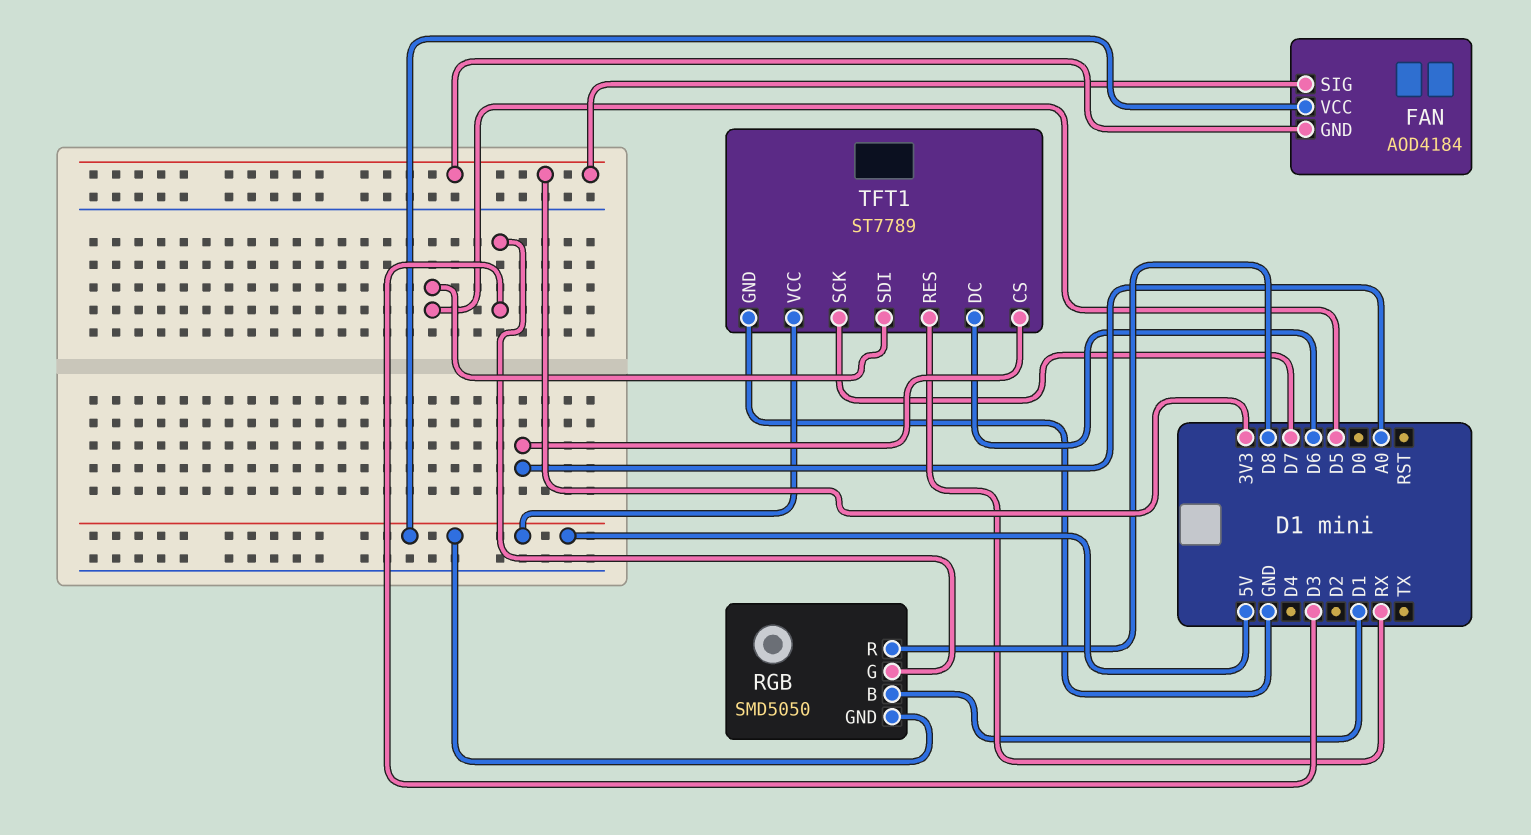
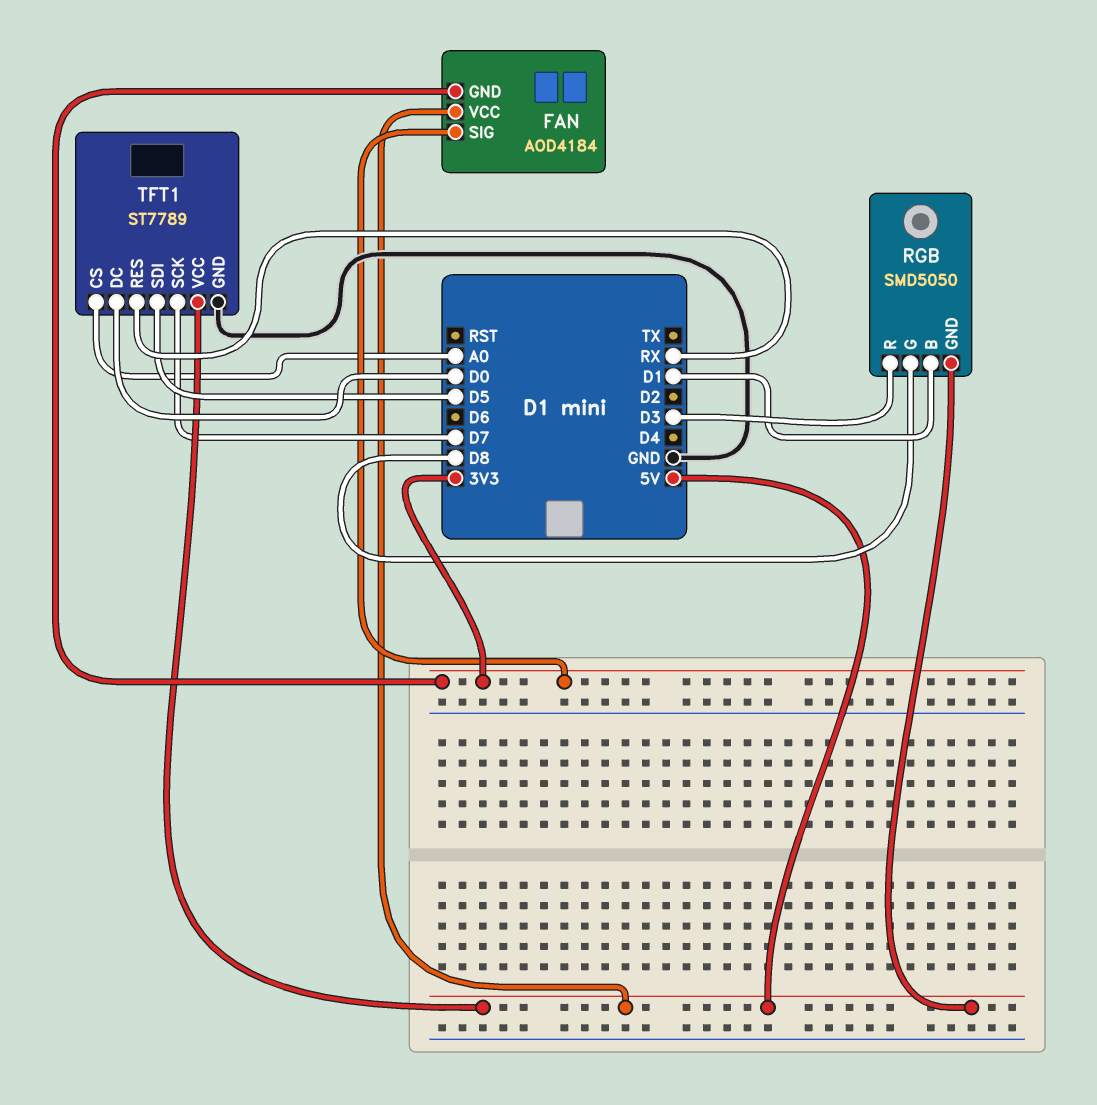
RGB pin G: D3 -> D8
RGB pin R: D8 -> D3
TFT1 pin DC: D6 -> D0

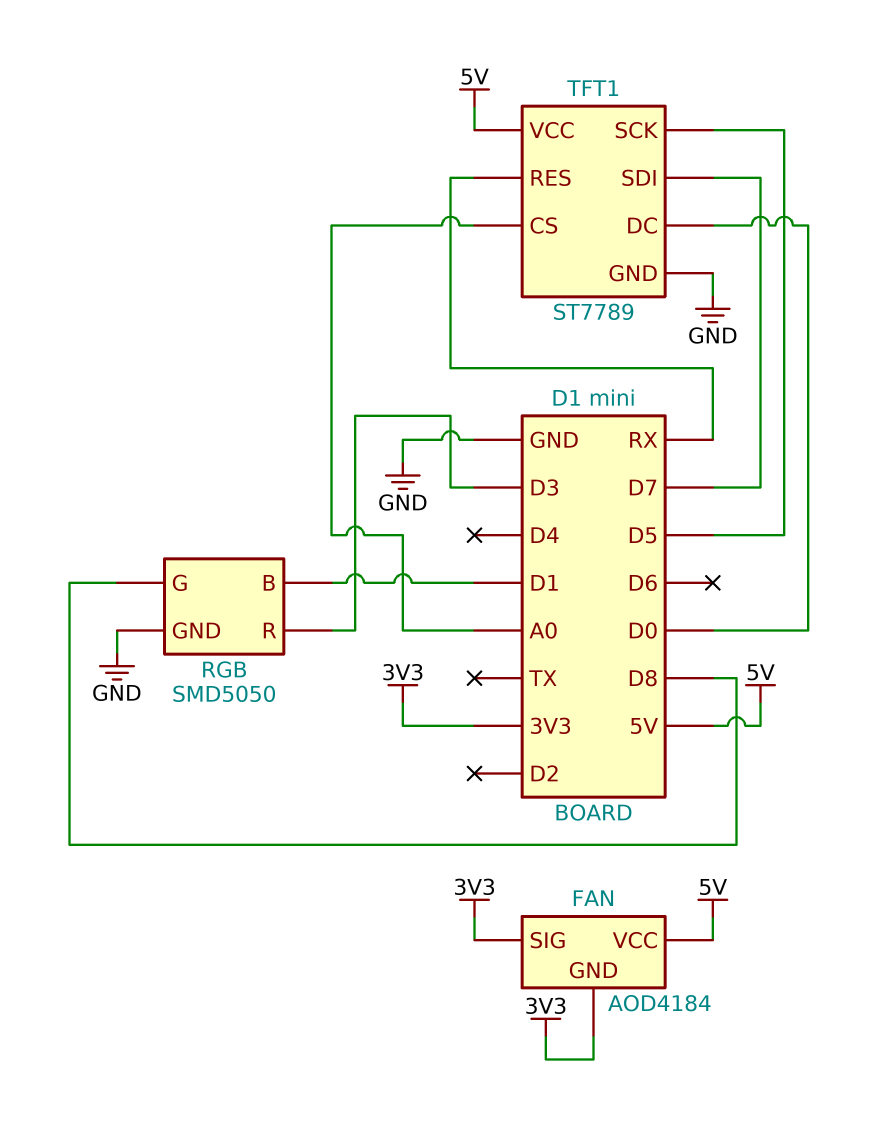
RGB pin GND: 5V -> GND
TFT1 pin SCK: D7 -> D5
TFT1 pin SDI: D5 -> D7

